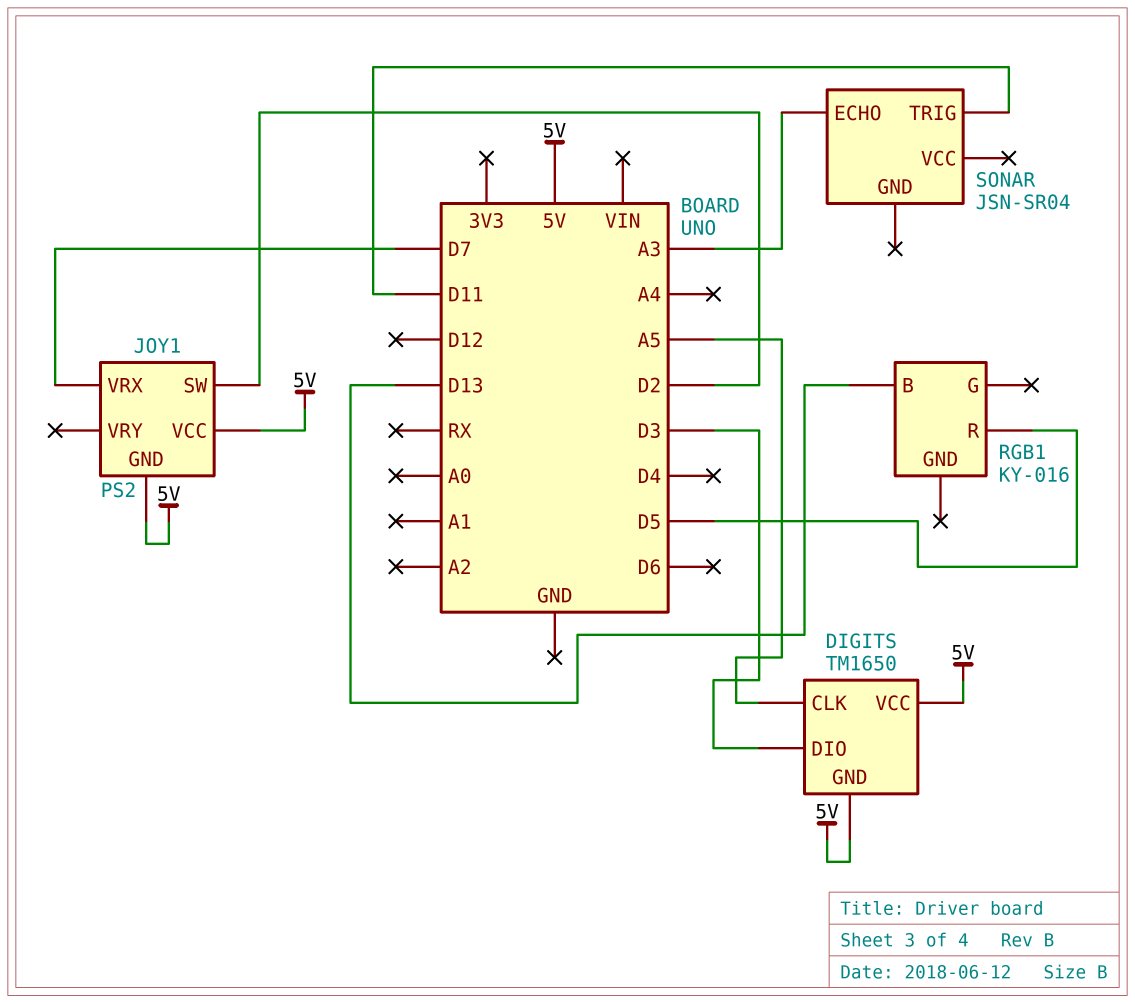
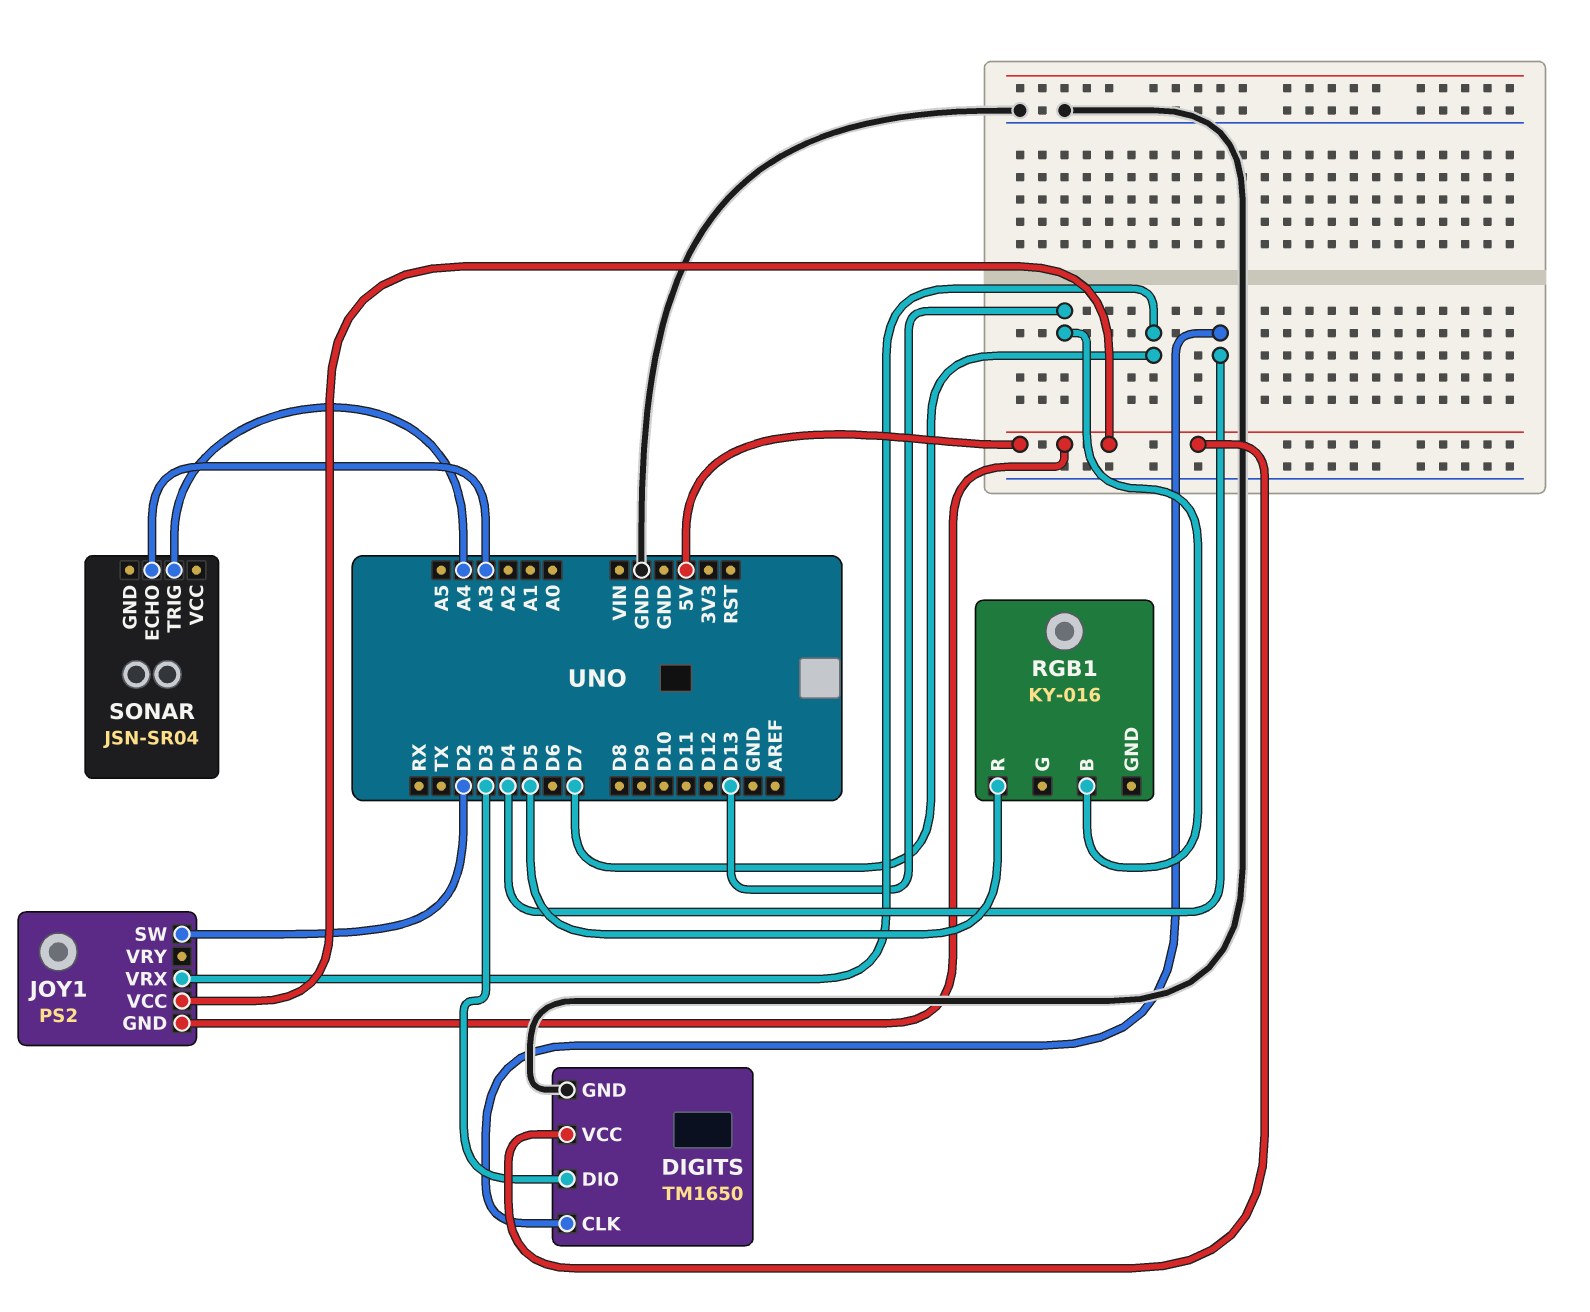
DIGITS pin CLK: A5 -> D4
DIGITS pin GND: 5V -> GND
SONAR pin TRIG: D11 -> A4

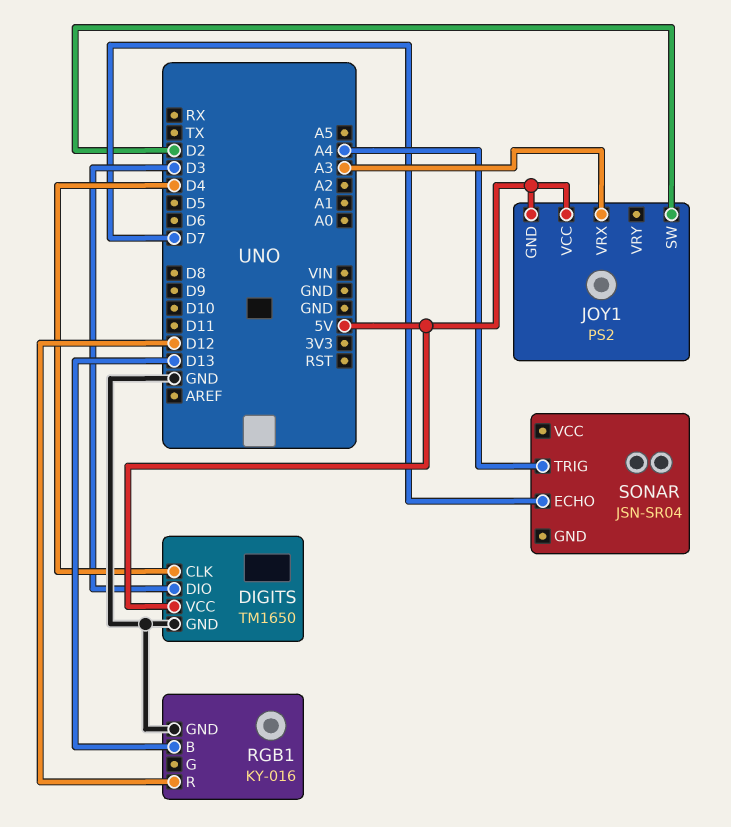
JOY1 pin VRX: D7 -> A3
RGB1 pin GND: none -> GND
RGB1 pin R: D5 -> D12
SONAR pin ECHO: A3 -> D7

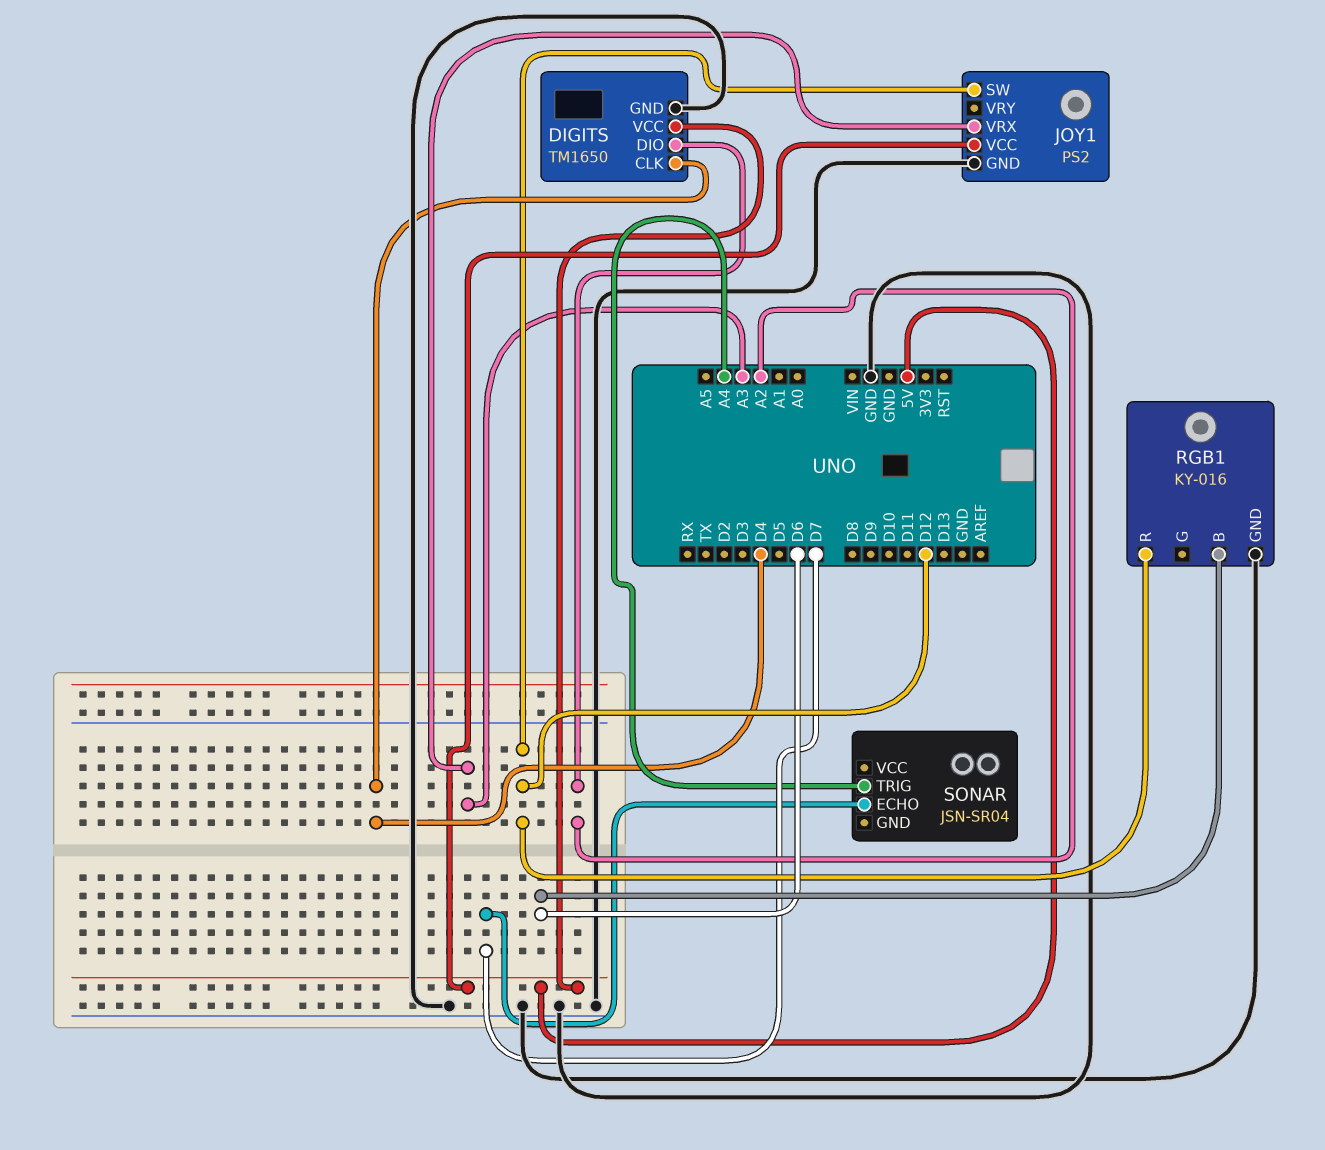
DIGITS pin DIO: D3 -> A2
JOY1 pin GND: 5V -> GND
JOY1 pin SW: D2 -> D12
RGB1 pin B: D13 -> D6

